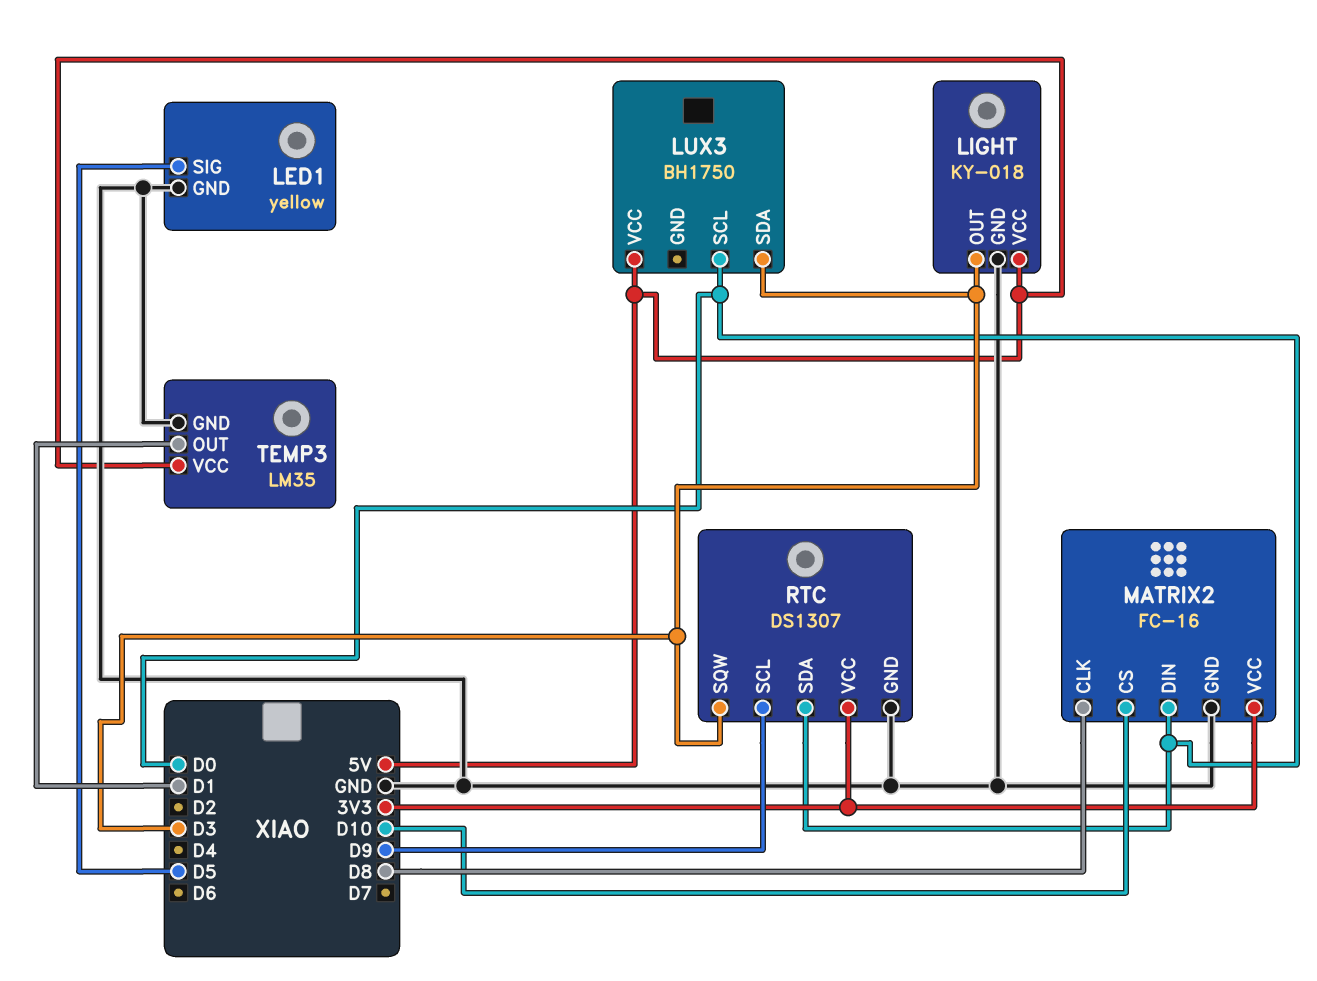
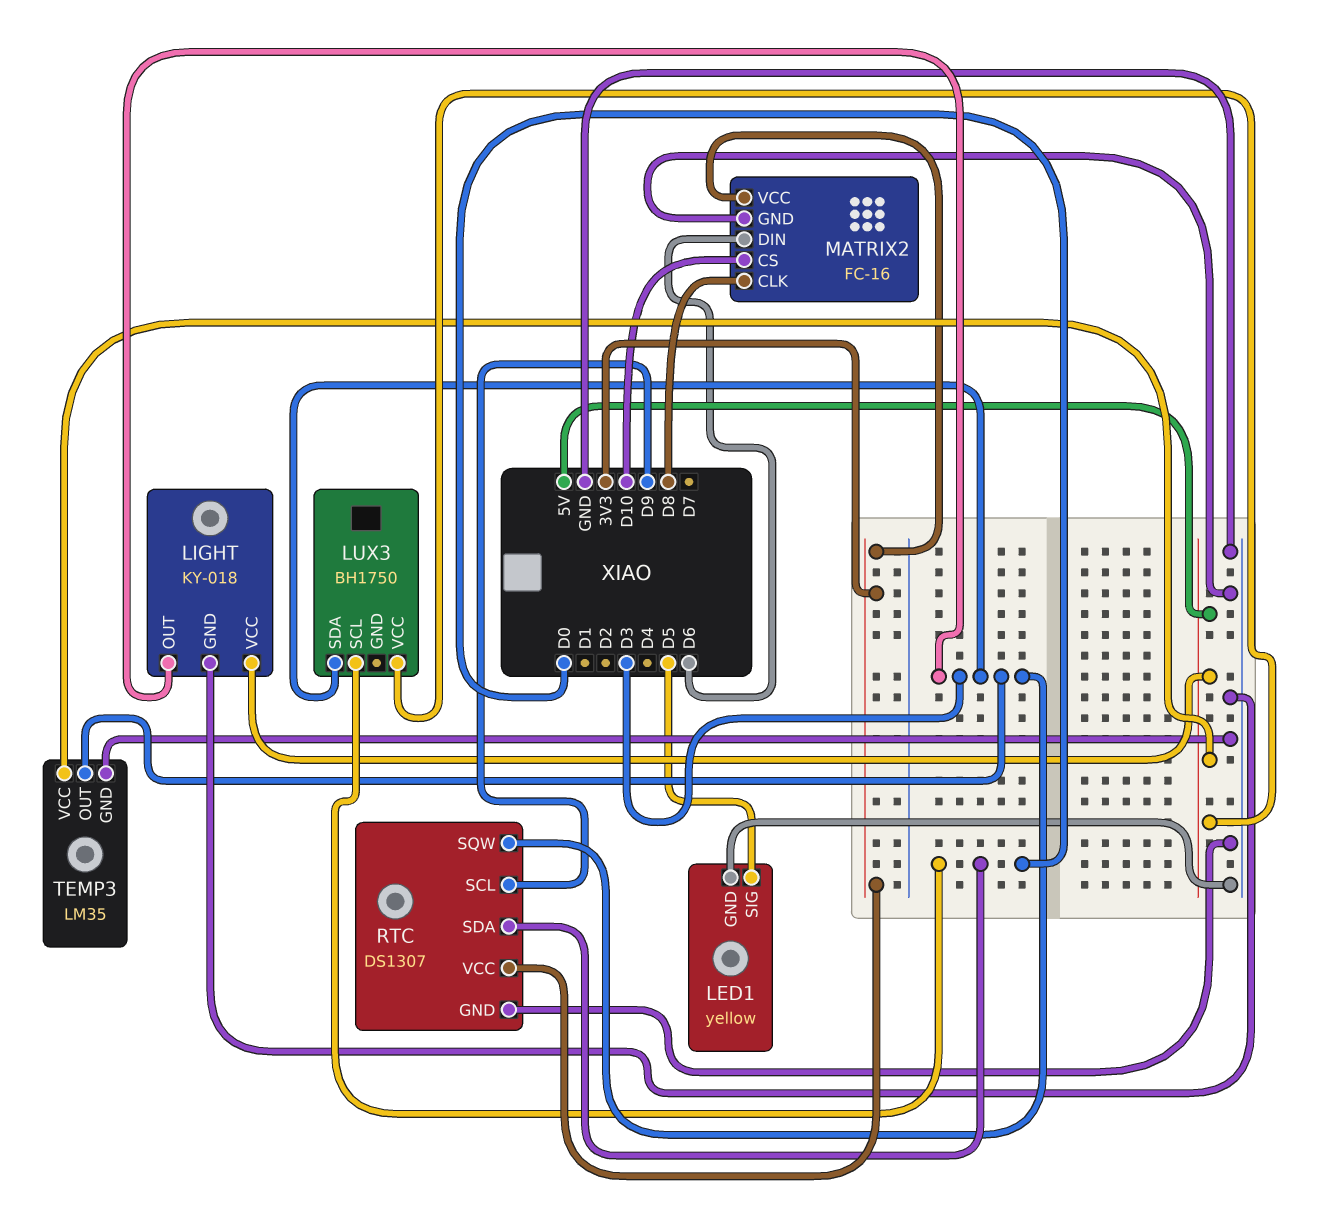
MATRIX2 pin DIN: D0 -> D6
TEMP3 pin OUT: D1 -> D3

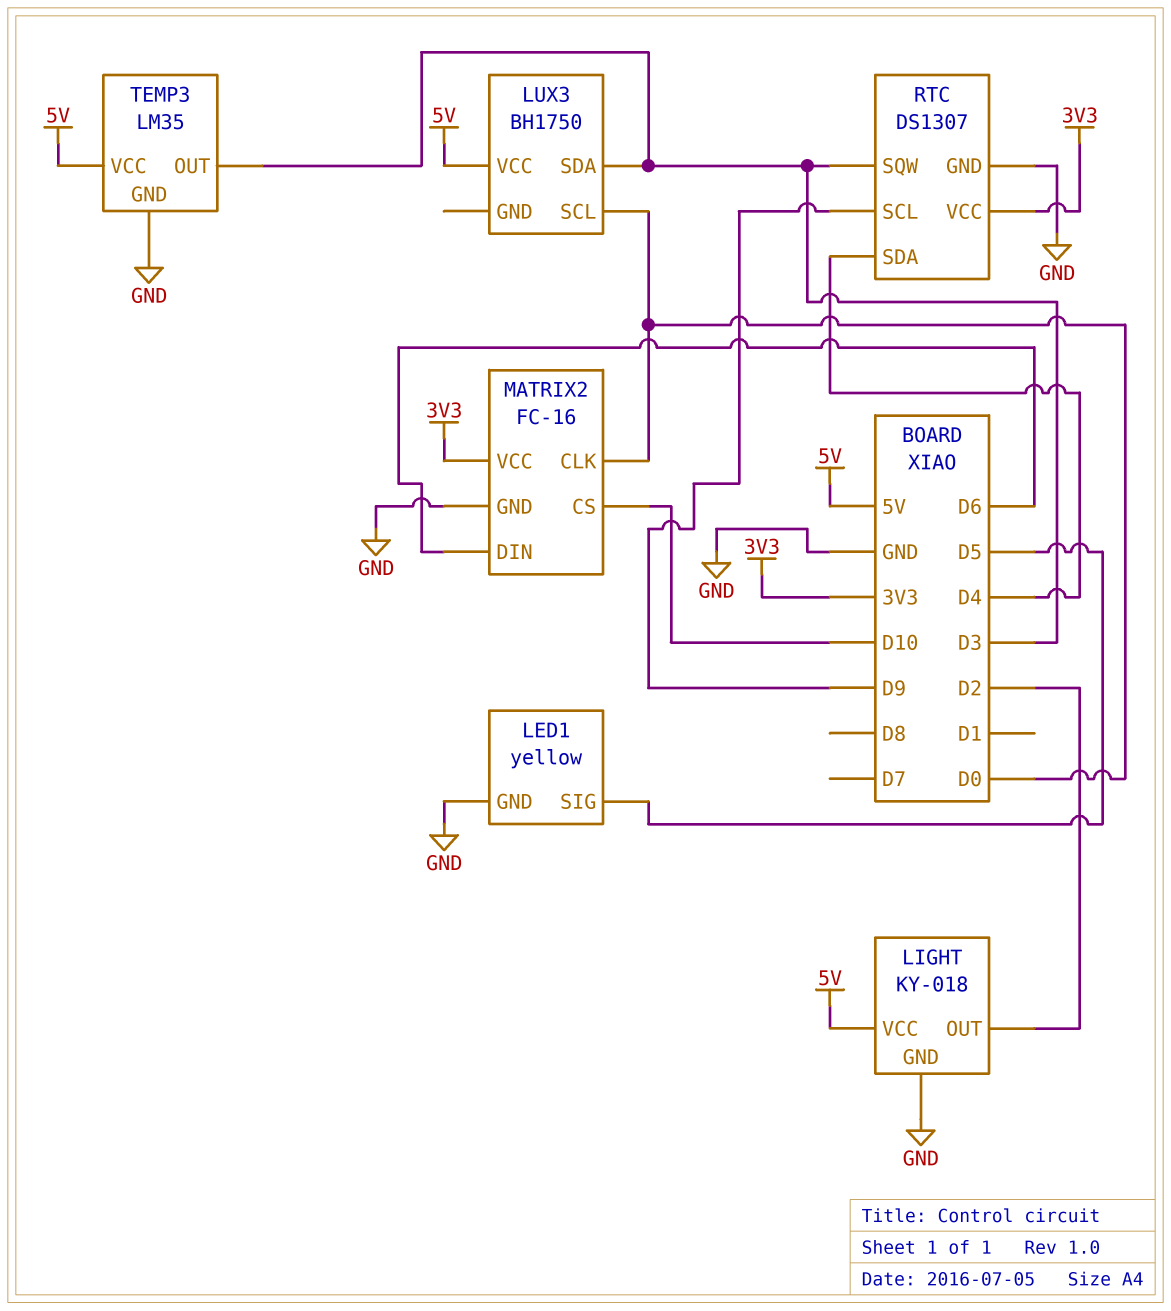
LIGHT pin OUT: D3 -> D2
MATRIX2 pin CLK: D8 -> D0
RTC pin SDA: D0 -> D4

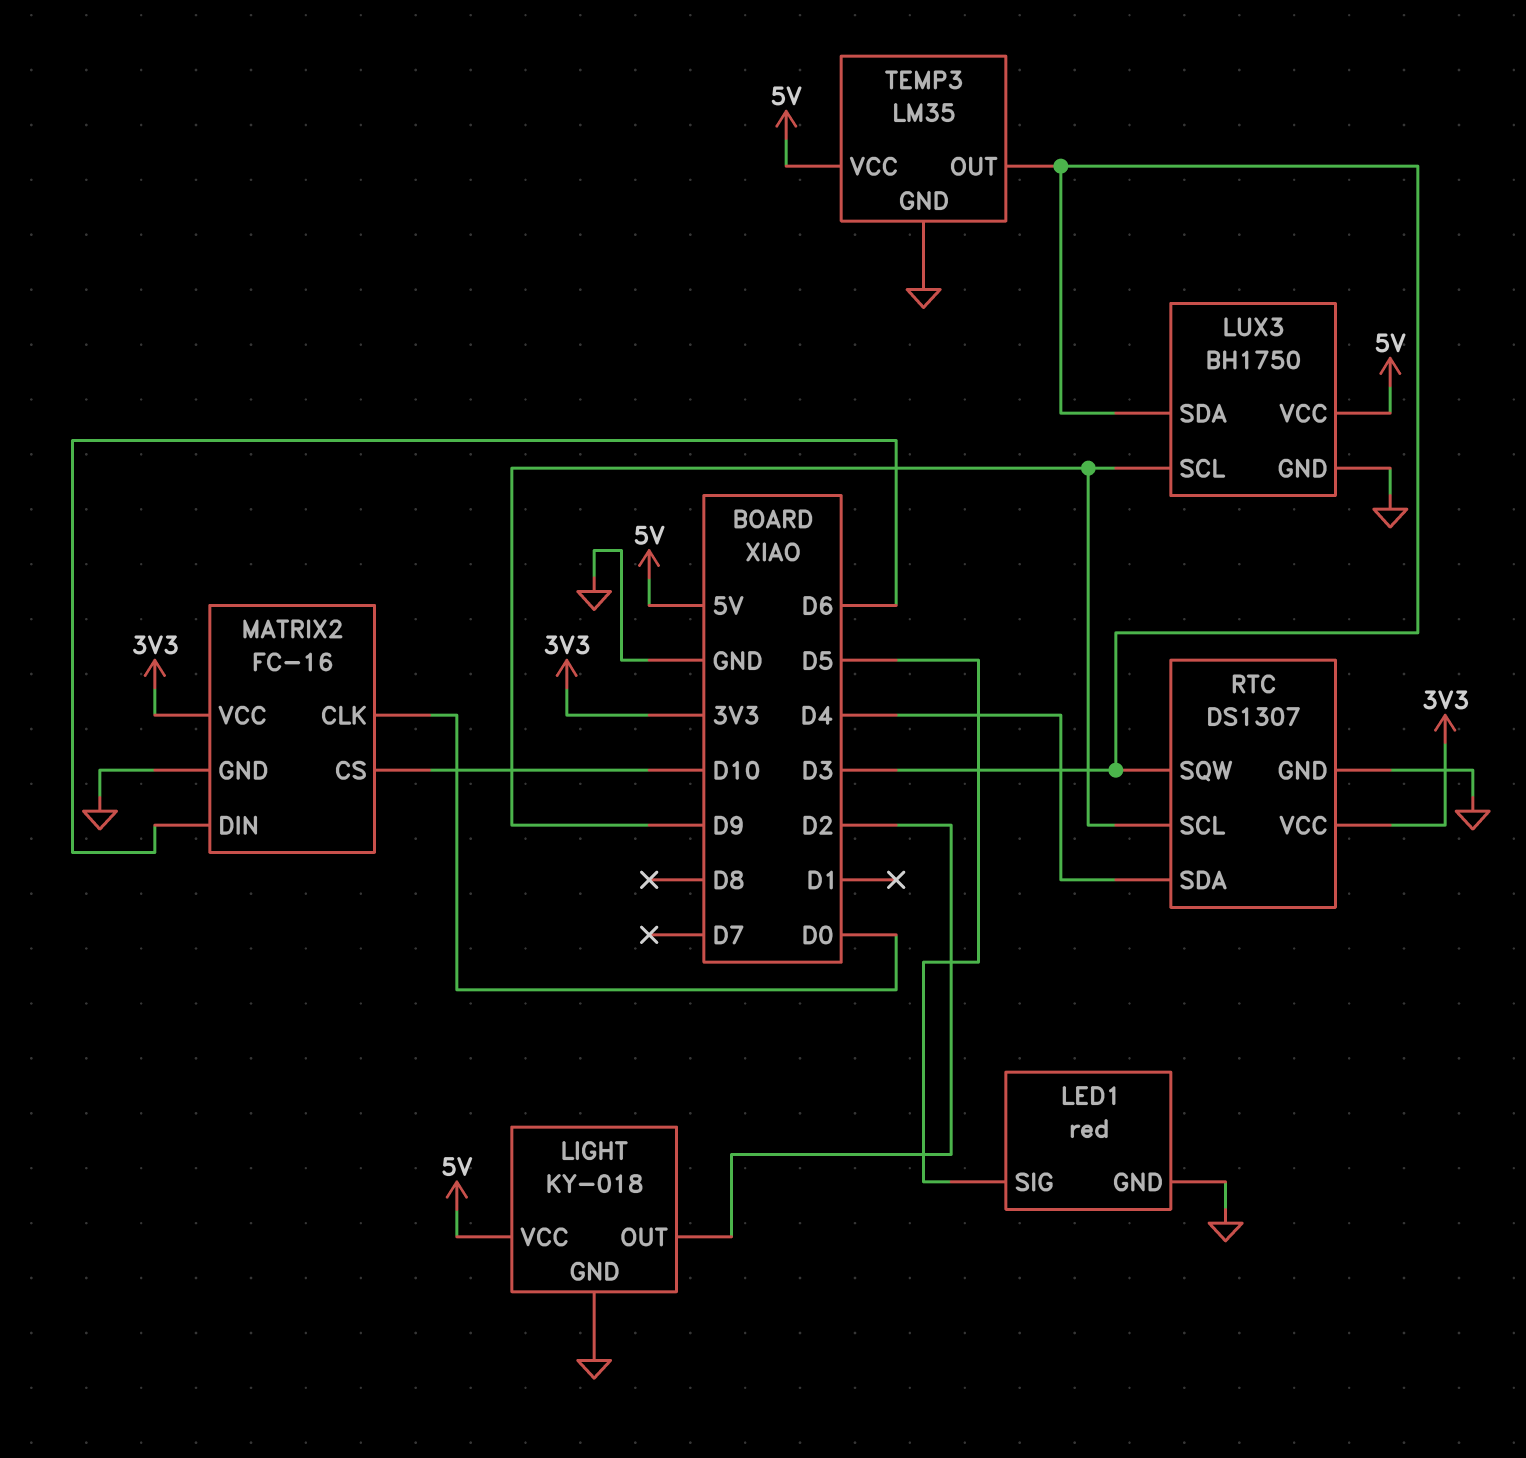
LED1: yellow -> red
LUX3 pin GND: none -> GND
LUX3 pin SCL: D0 -> D9

